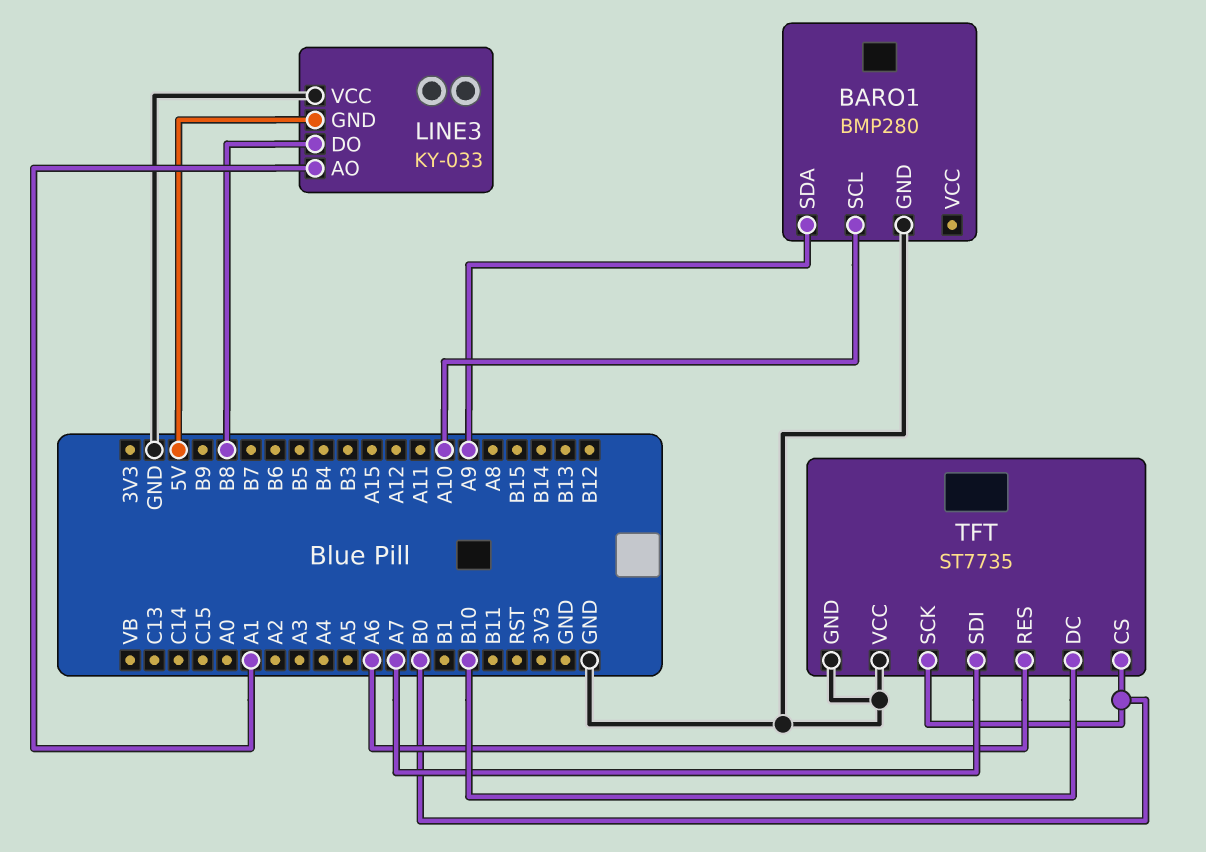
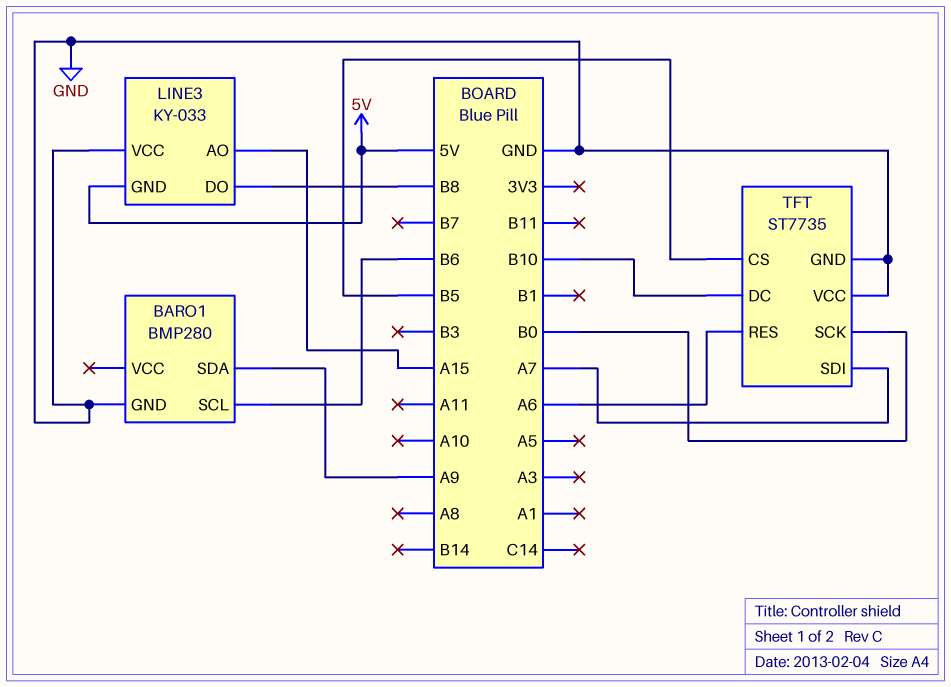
BARO1 pin SCL: A10 -> B6
LINE3 pin AO: A1 -> A15
TFT pin CS: B0 -> B5

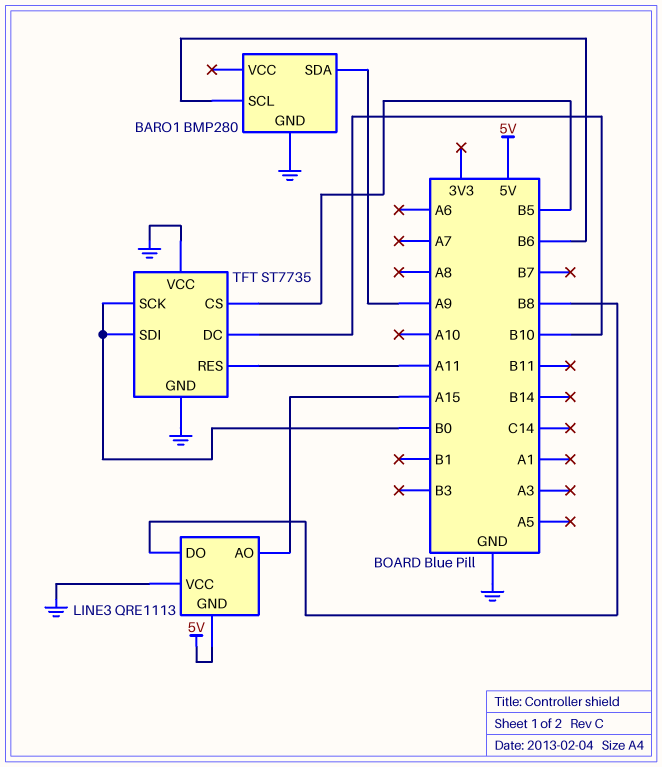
LINE3: KY-033 -> QRE1113
TFT pin RES: A6 -> A11
TFT pin SDI: A7 -> B0

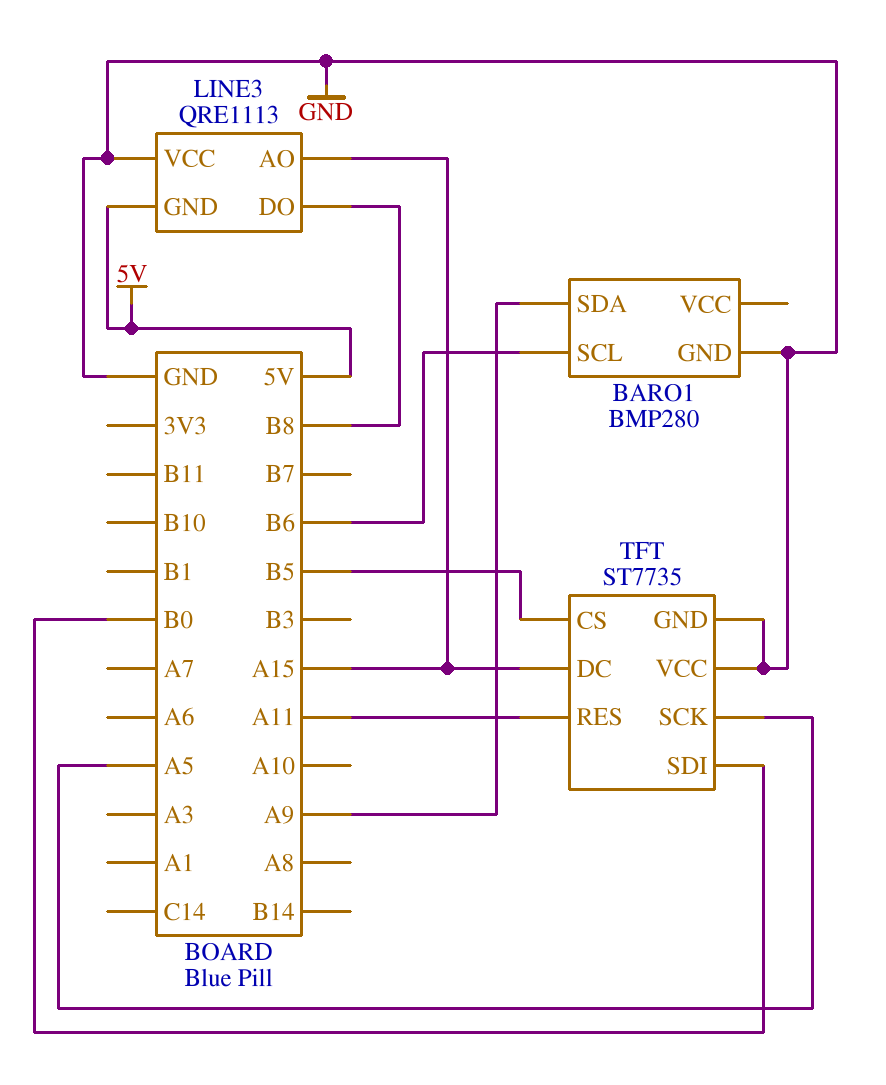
TFT pin DC: B10 -> A15
TFT pin SCK: B0 -> A5

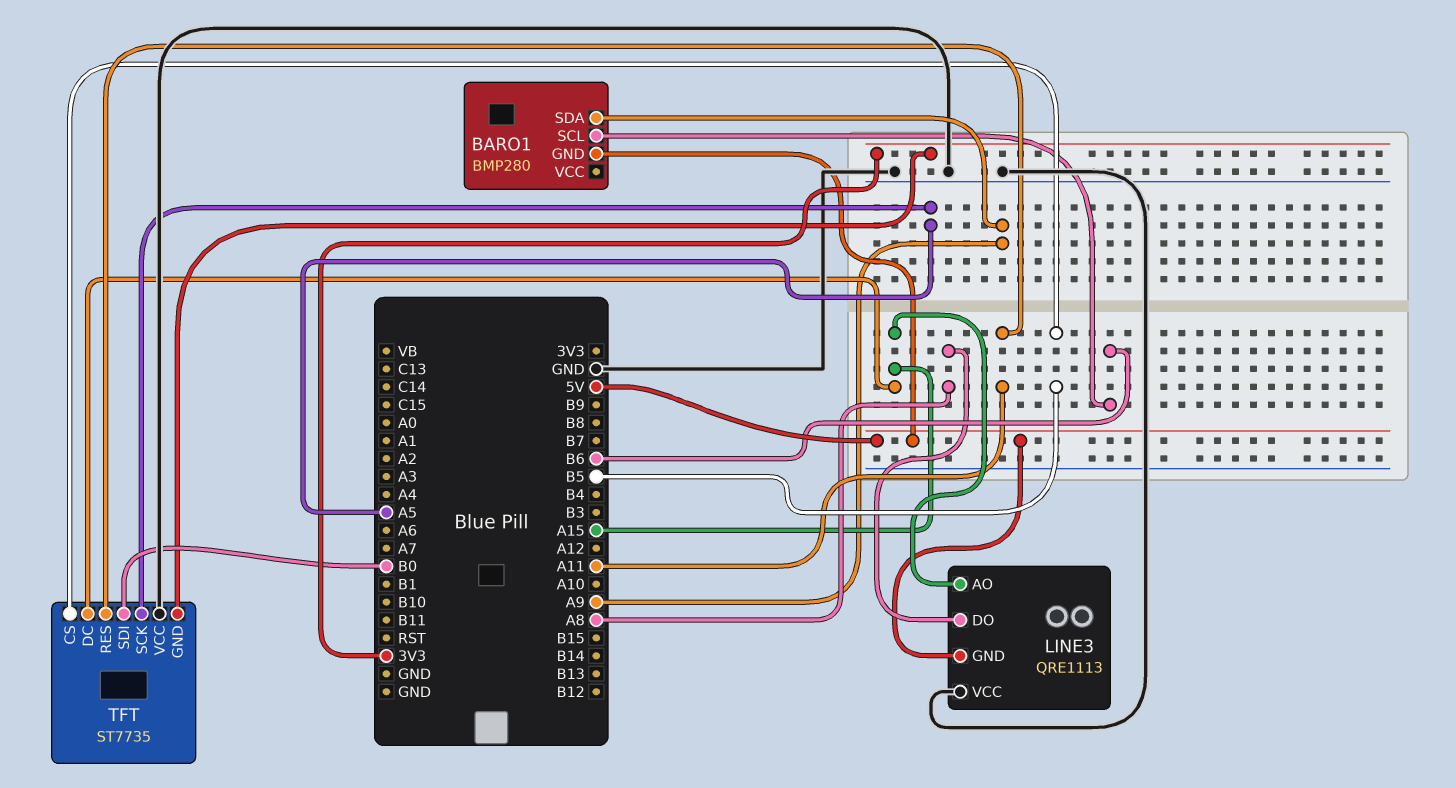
BARO1 pin GND: GND -> 5V
LINE3 pin DO: B8 -> A8
TFT pin GND: GND -> 3V3

